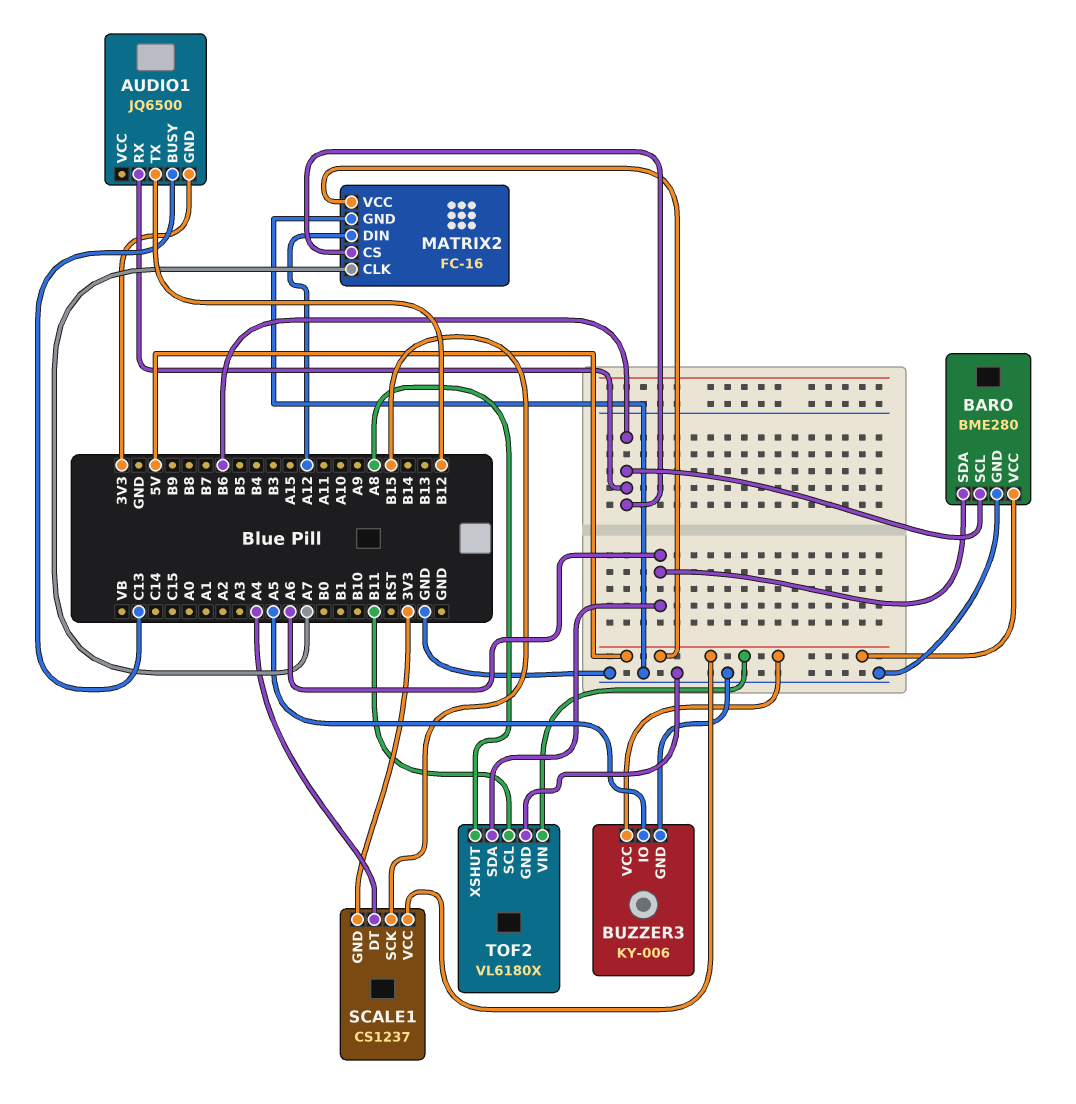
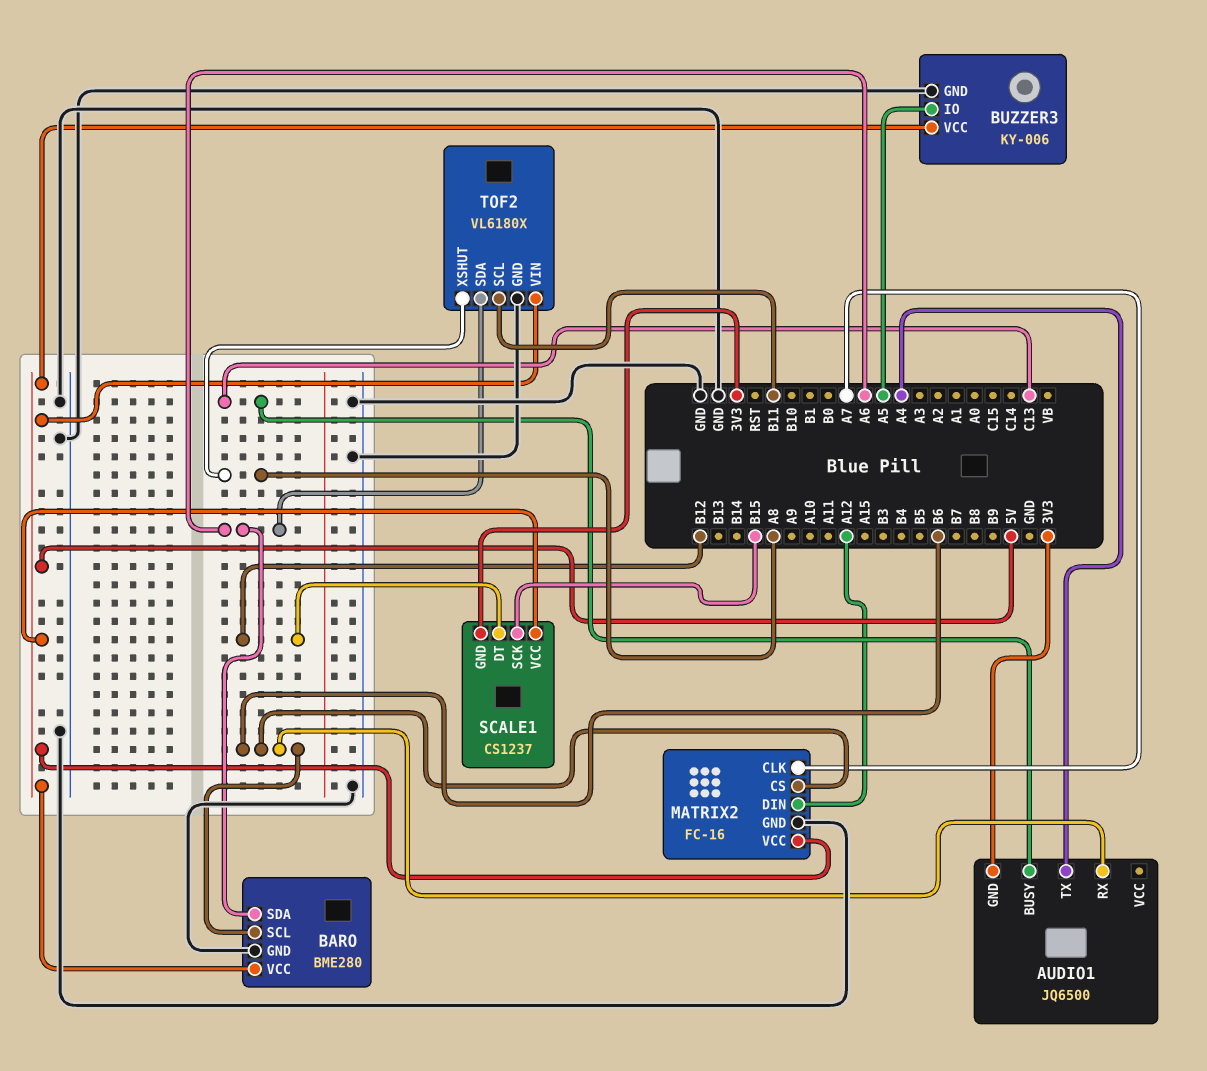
AUDIO1 pin TX: B12 -> A4
SCALE1 pin DT: A4 -> B12

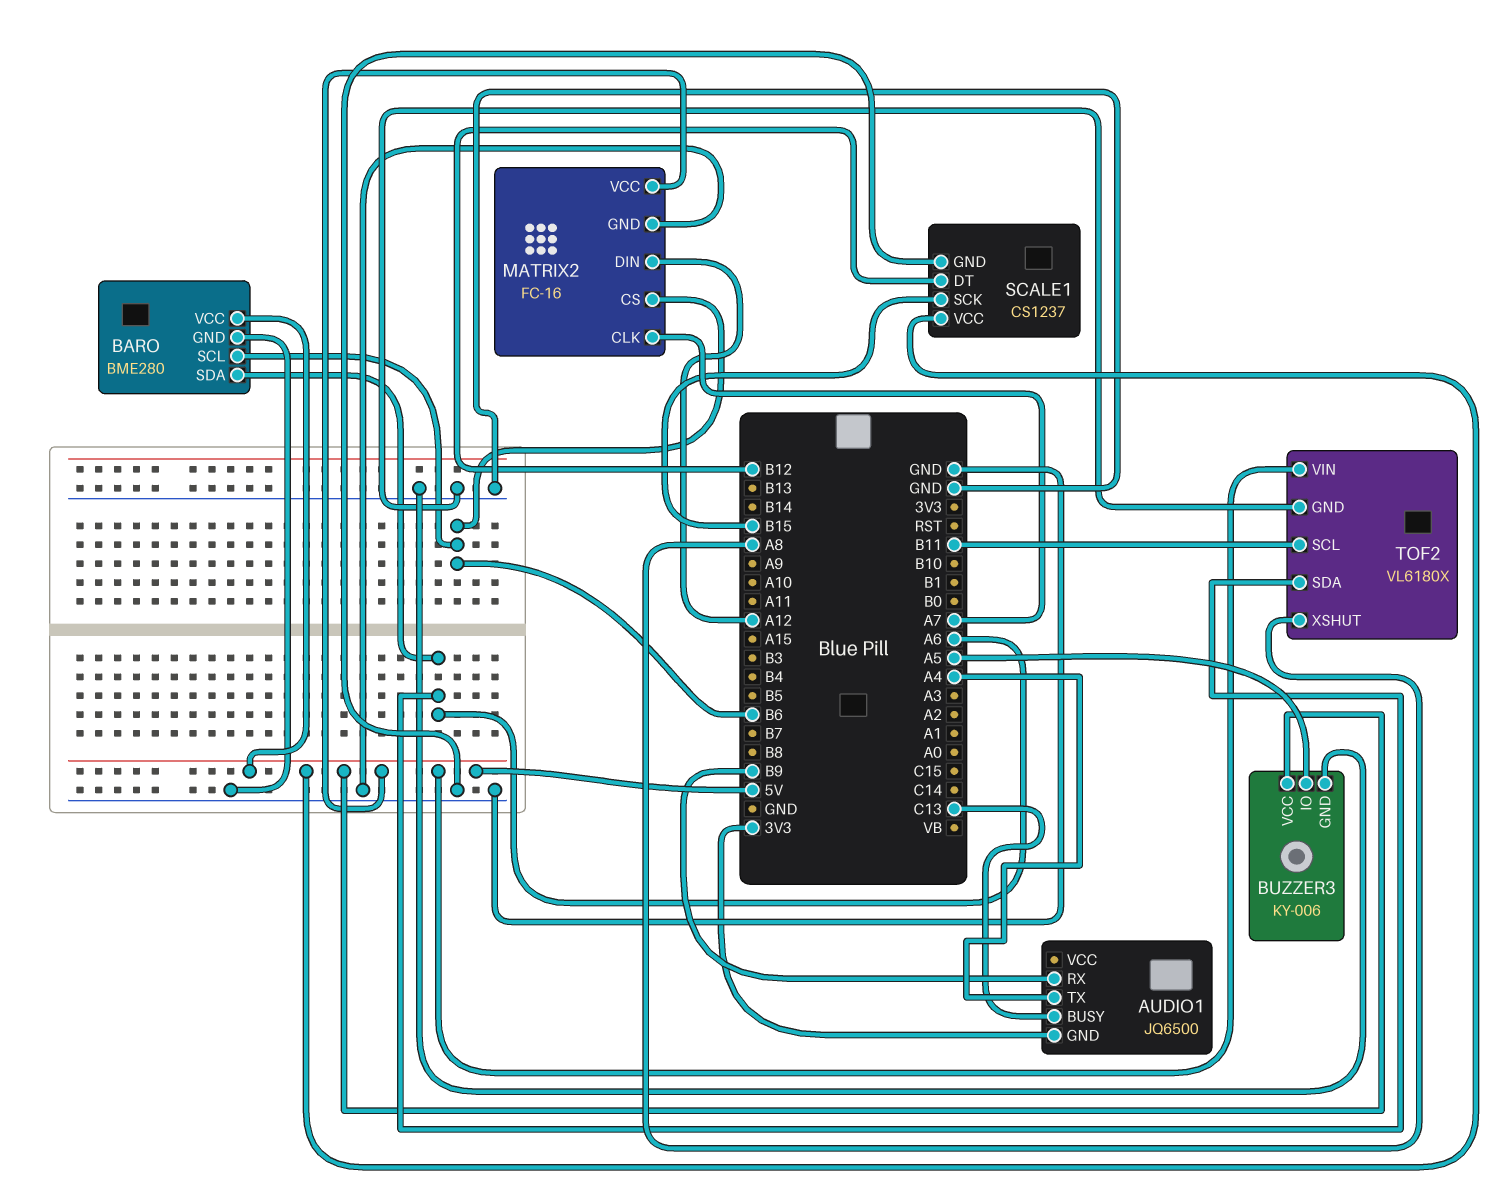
AUDIO1 pin RX: B6 -> B9
SCALE1 pin GND: 3V3 -> GND

